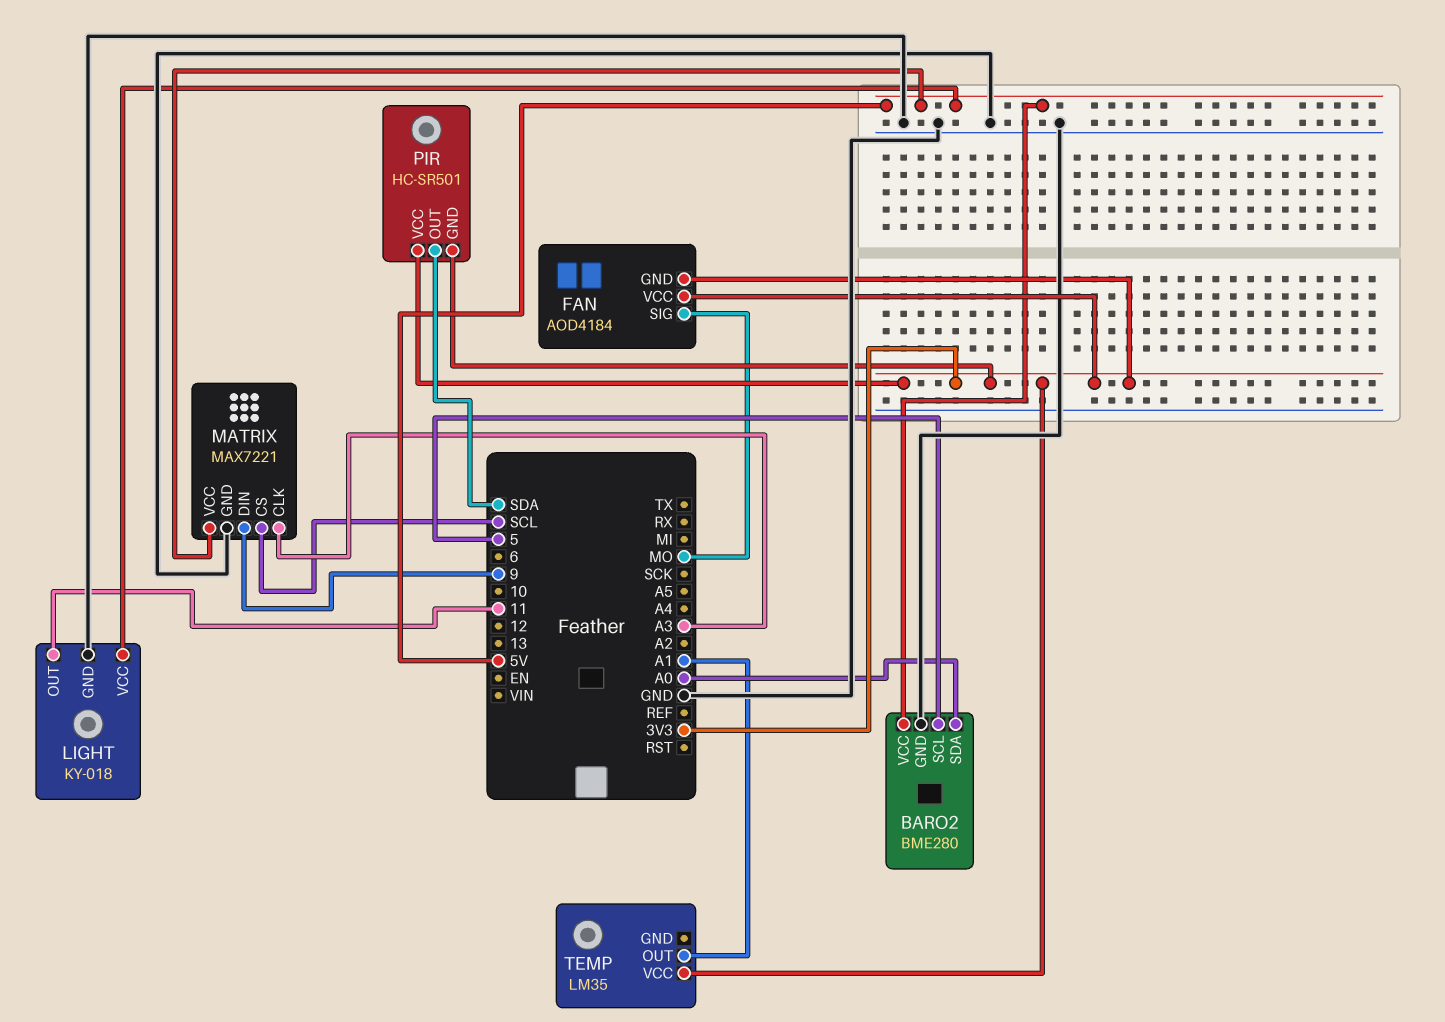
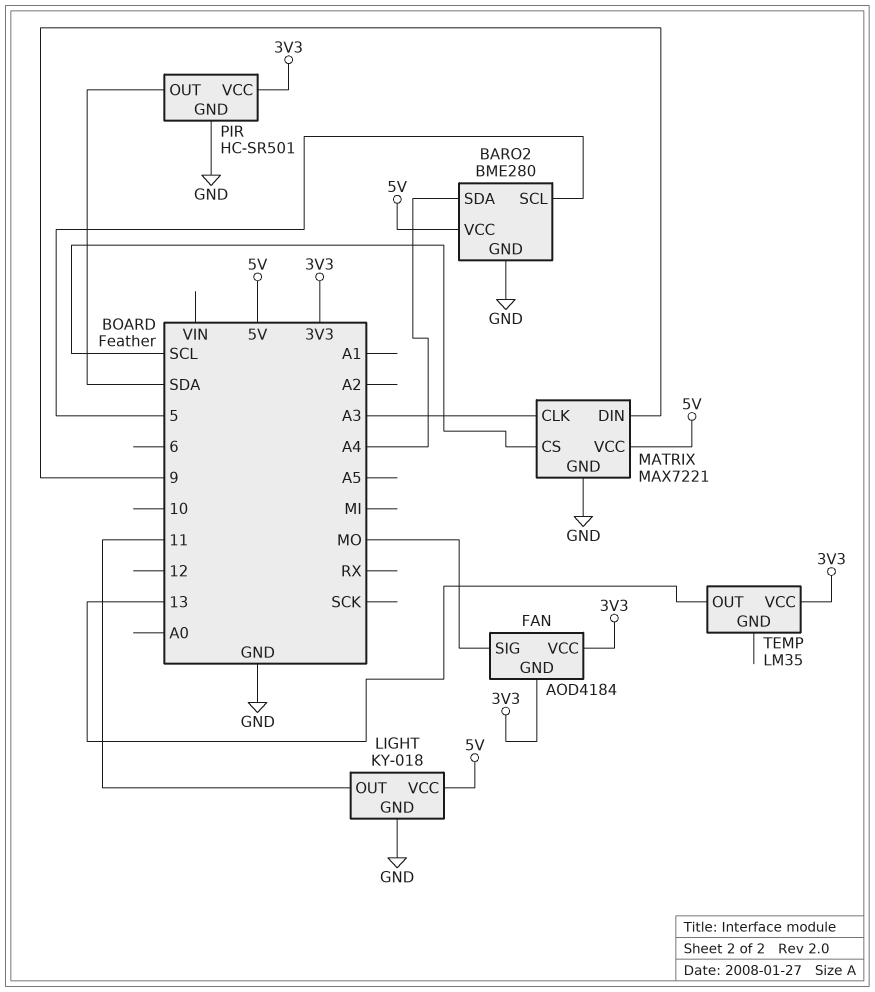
BARO2 pin SDA: A0 -> A4
PIR pin GND: 3V3 -> GND
TEMP pin OUT: A1 -> 13

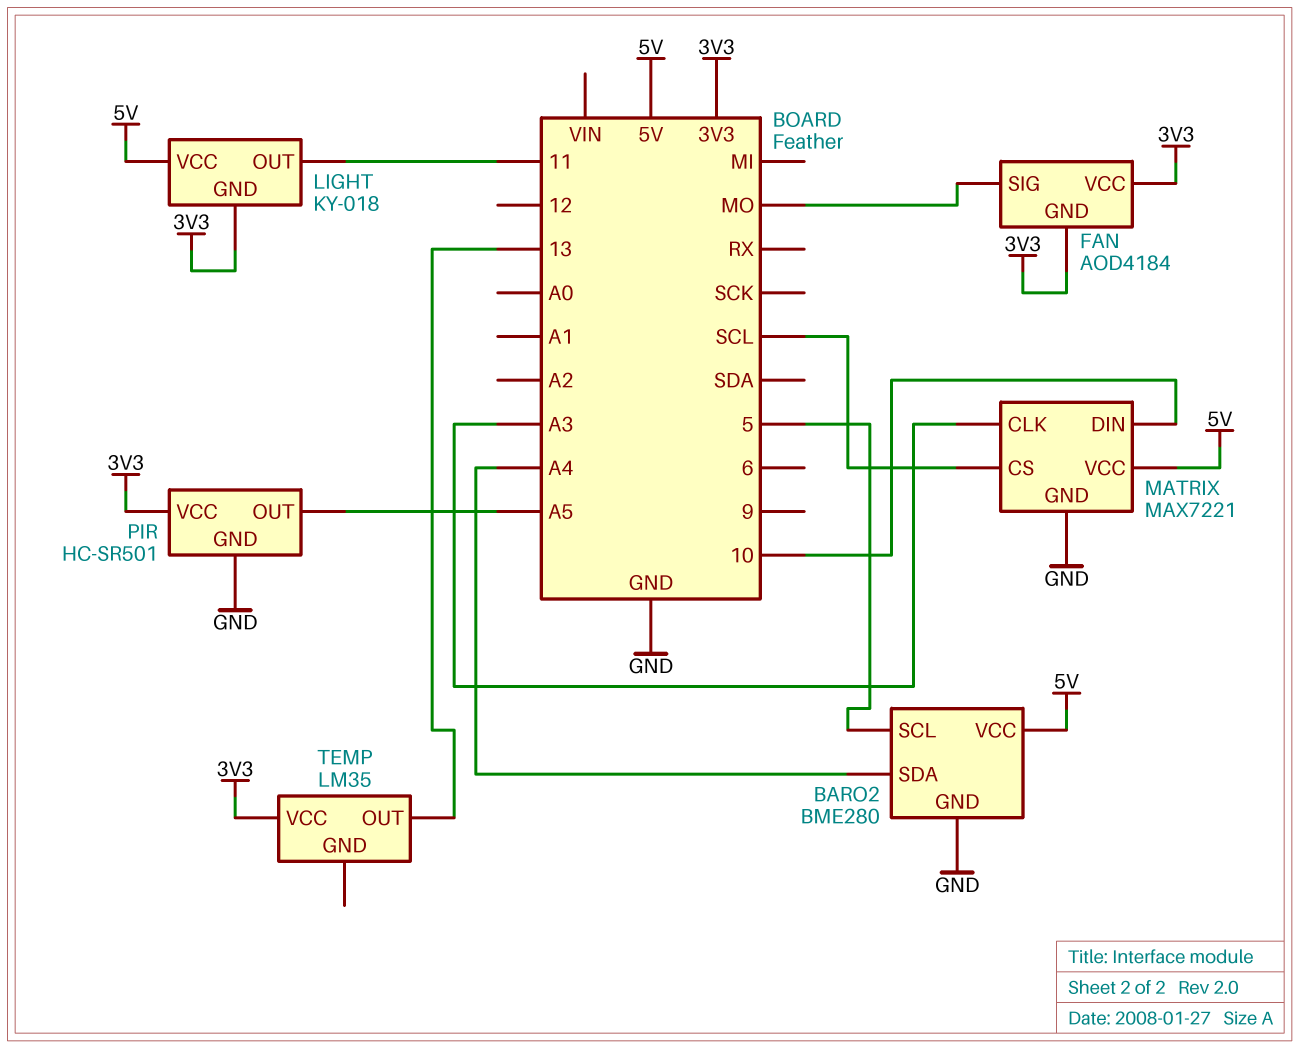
LIGHT pin GND: GND -> 3V3
MATRIX pin DIN: 9 -> 10
PIR pin OUT: SDA -> A5

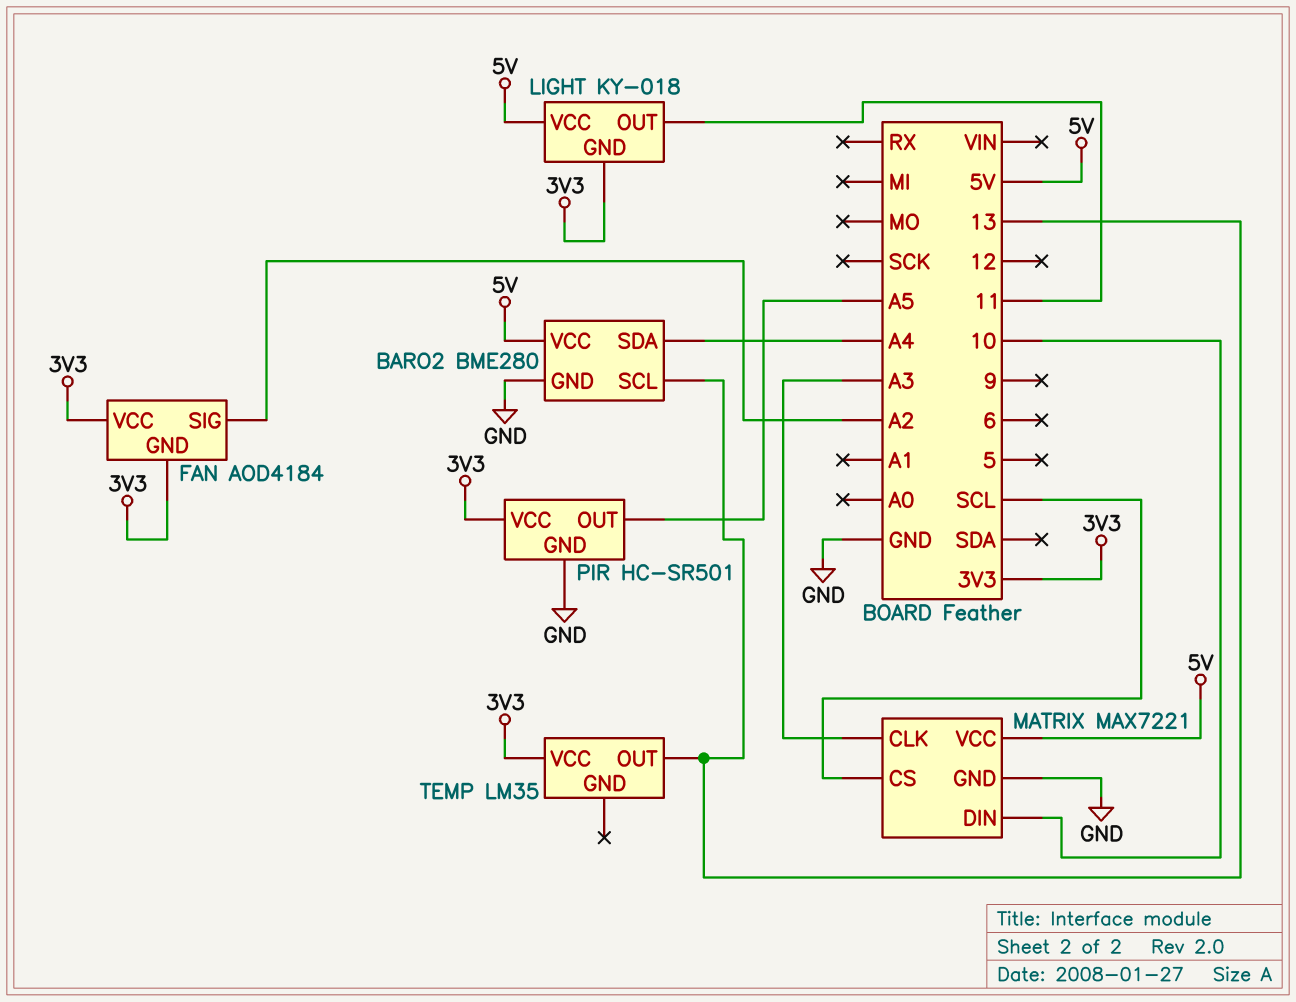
BARO2 pin SCL: 5 -> 13
FAN pin SIG: MO -> A2

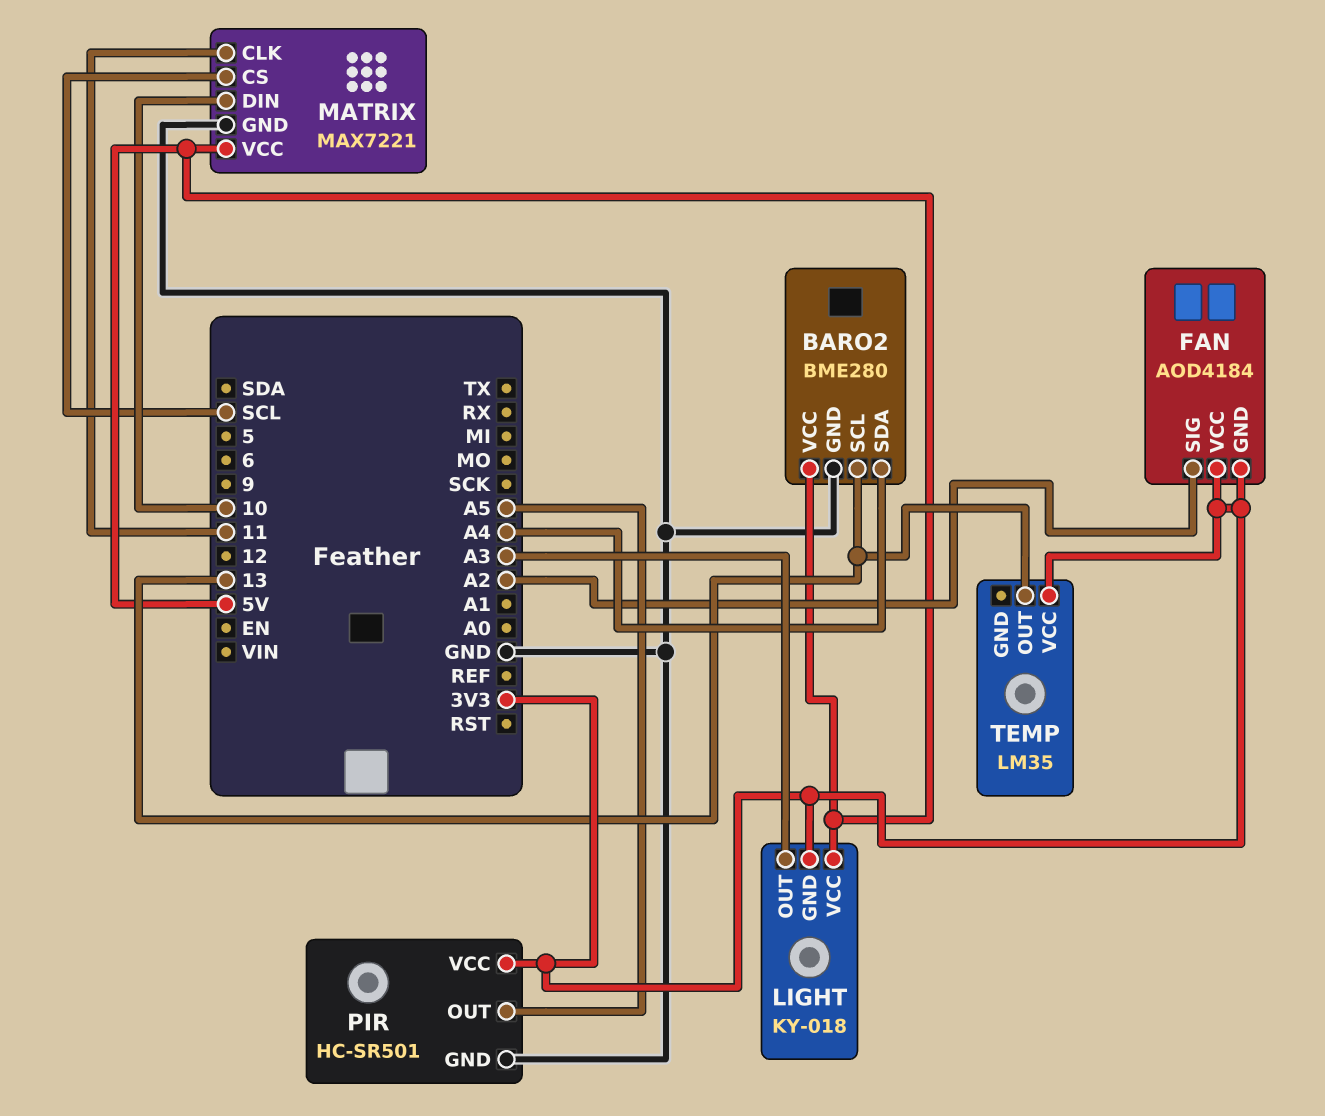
LIGHT pin OUT: 11 -> A3
MATRIX pin CLK: A3 -> 11

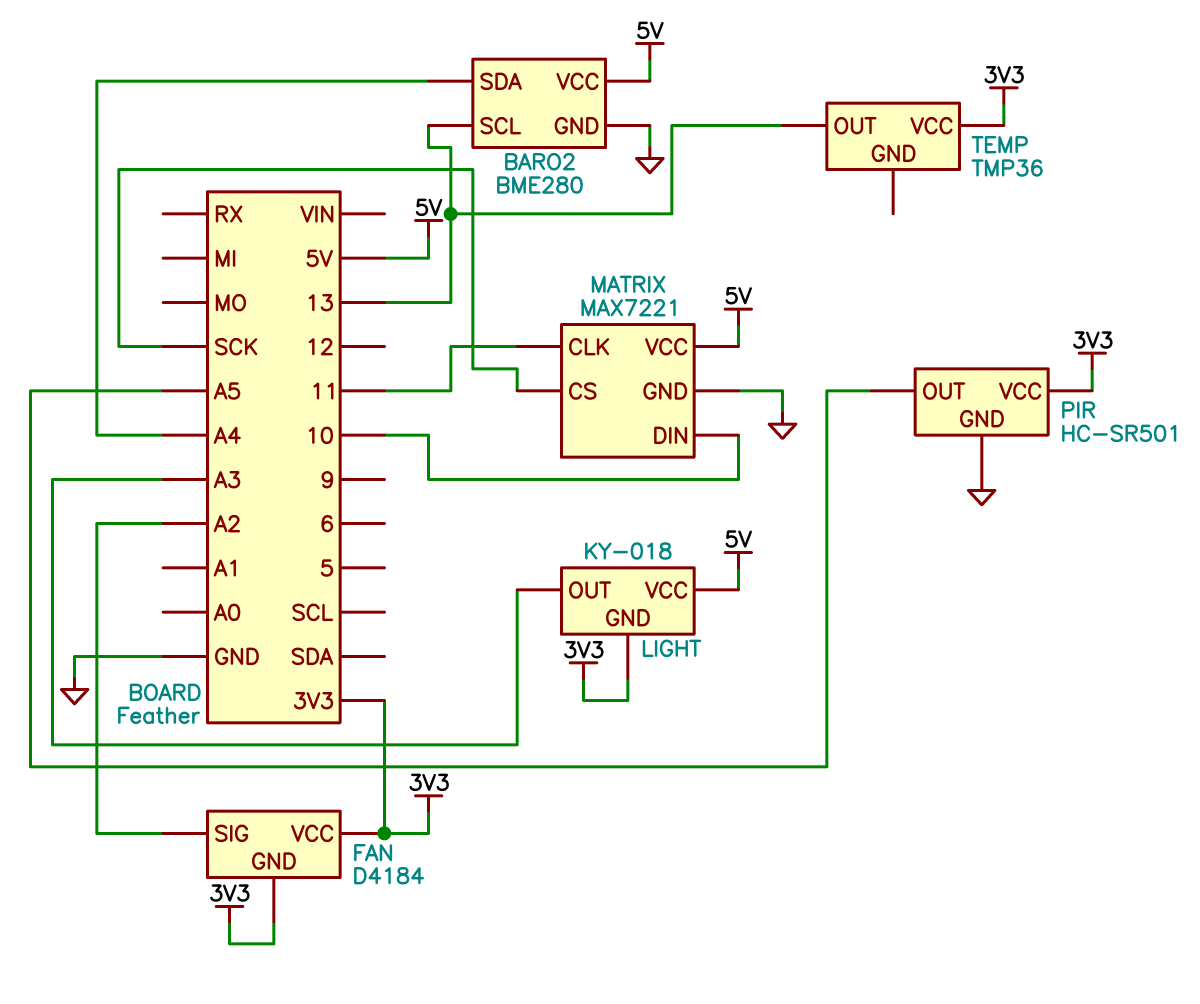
FAN: AOD4184 -> D4184
MATRIX pin CS: SCL -> SCK
TEMP: LM35 -> TMP36

